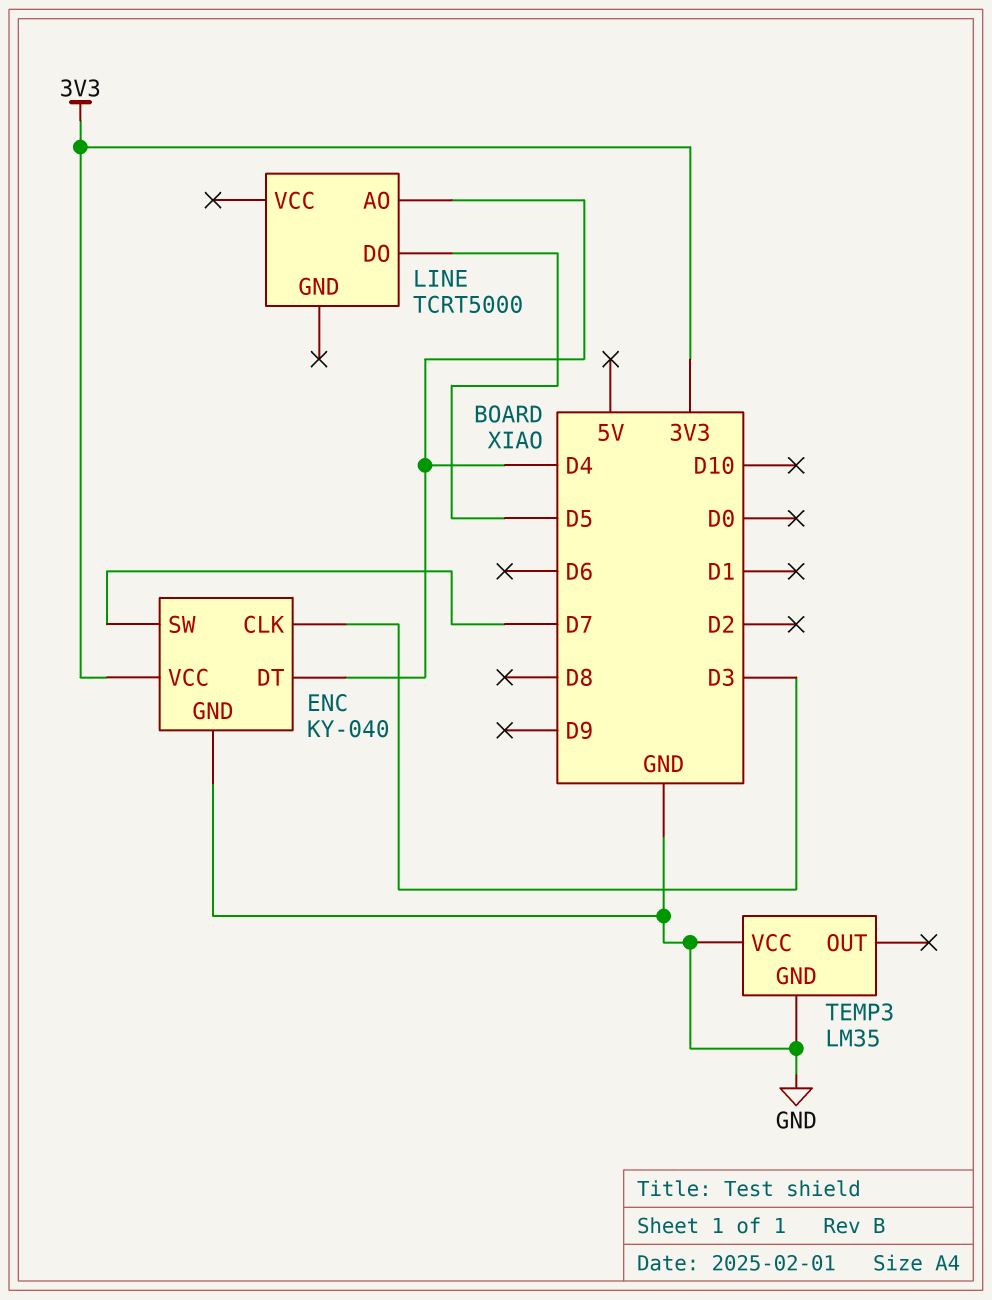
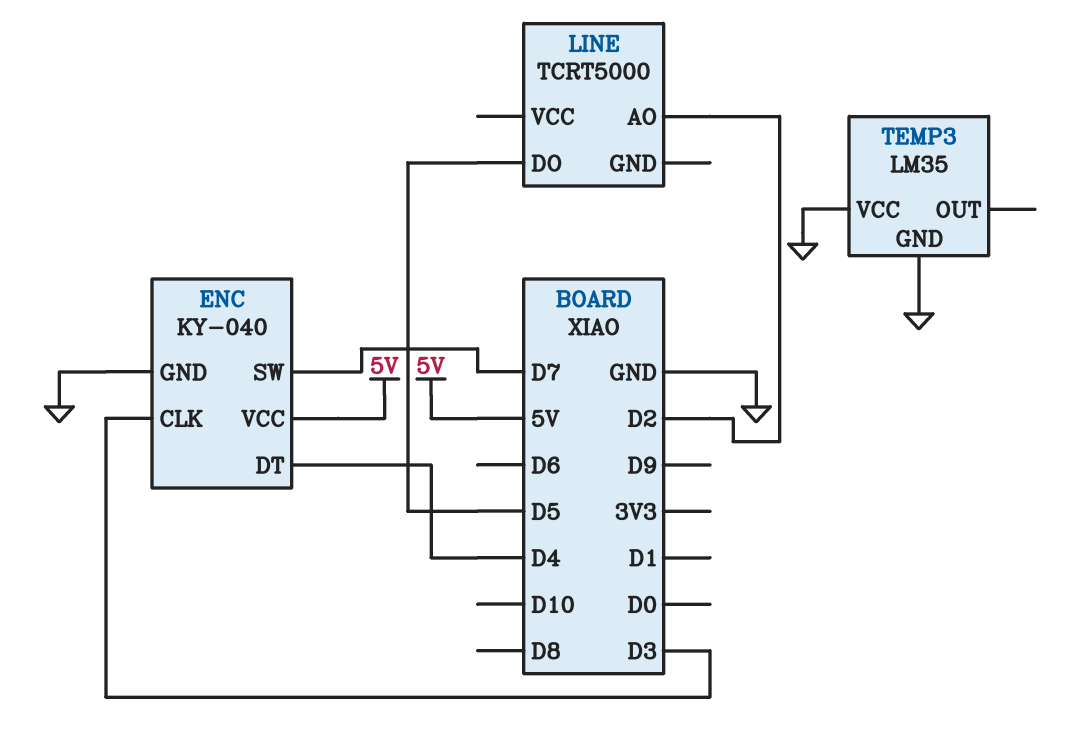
ENC pin VCC: 3V3 -> 5V
LINE pin AO: D4 -> D2

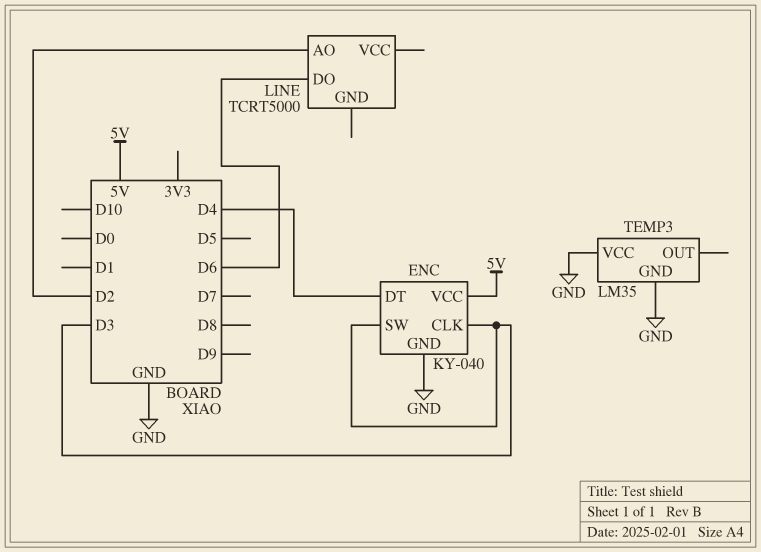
ENC pin SW: D7 -> D3
LINE pin DO: D5 -> D6

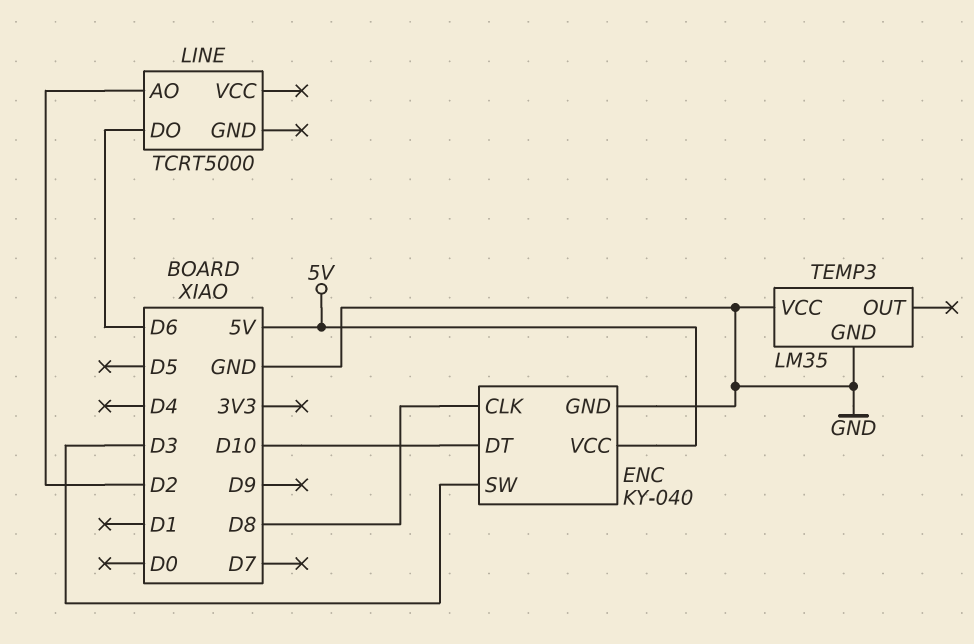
ENC pin CLK: D3 -> D8
ENC pin DT: D4 -> D10

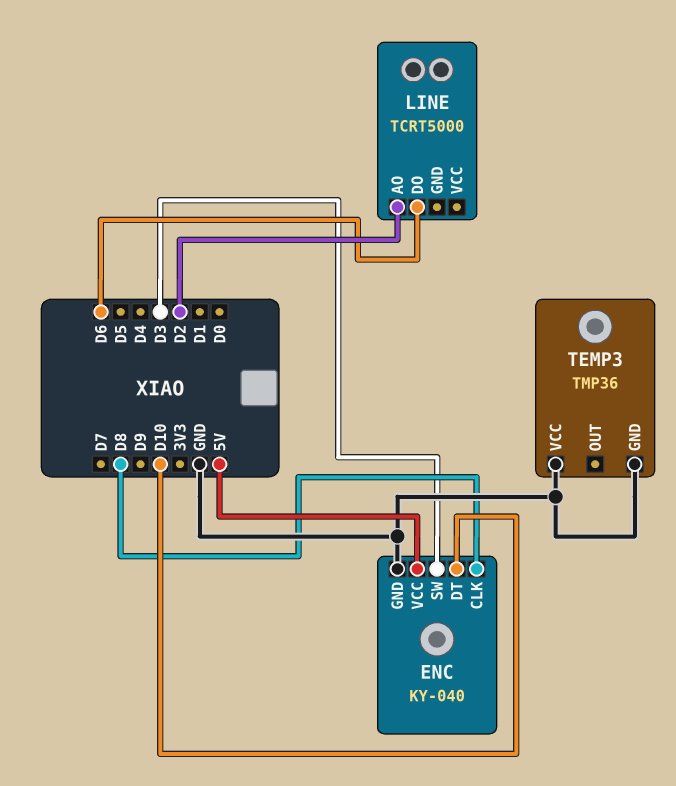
TEMP3: LM35 -> TMP36

